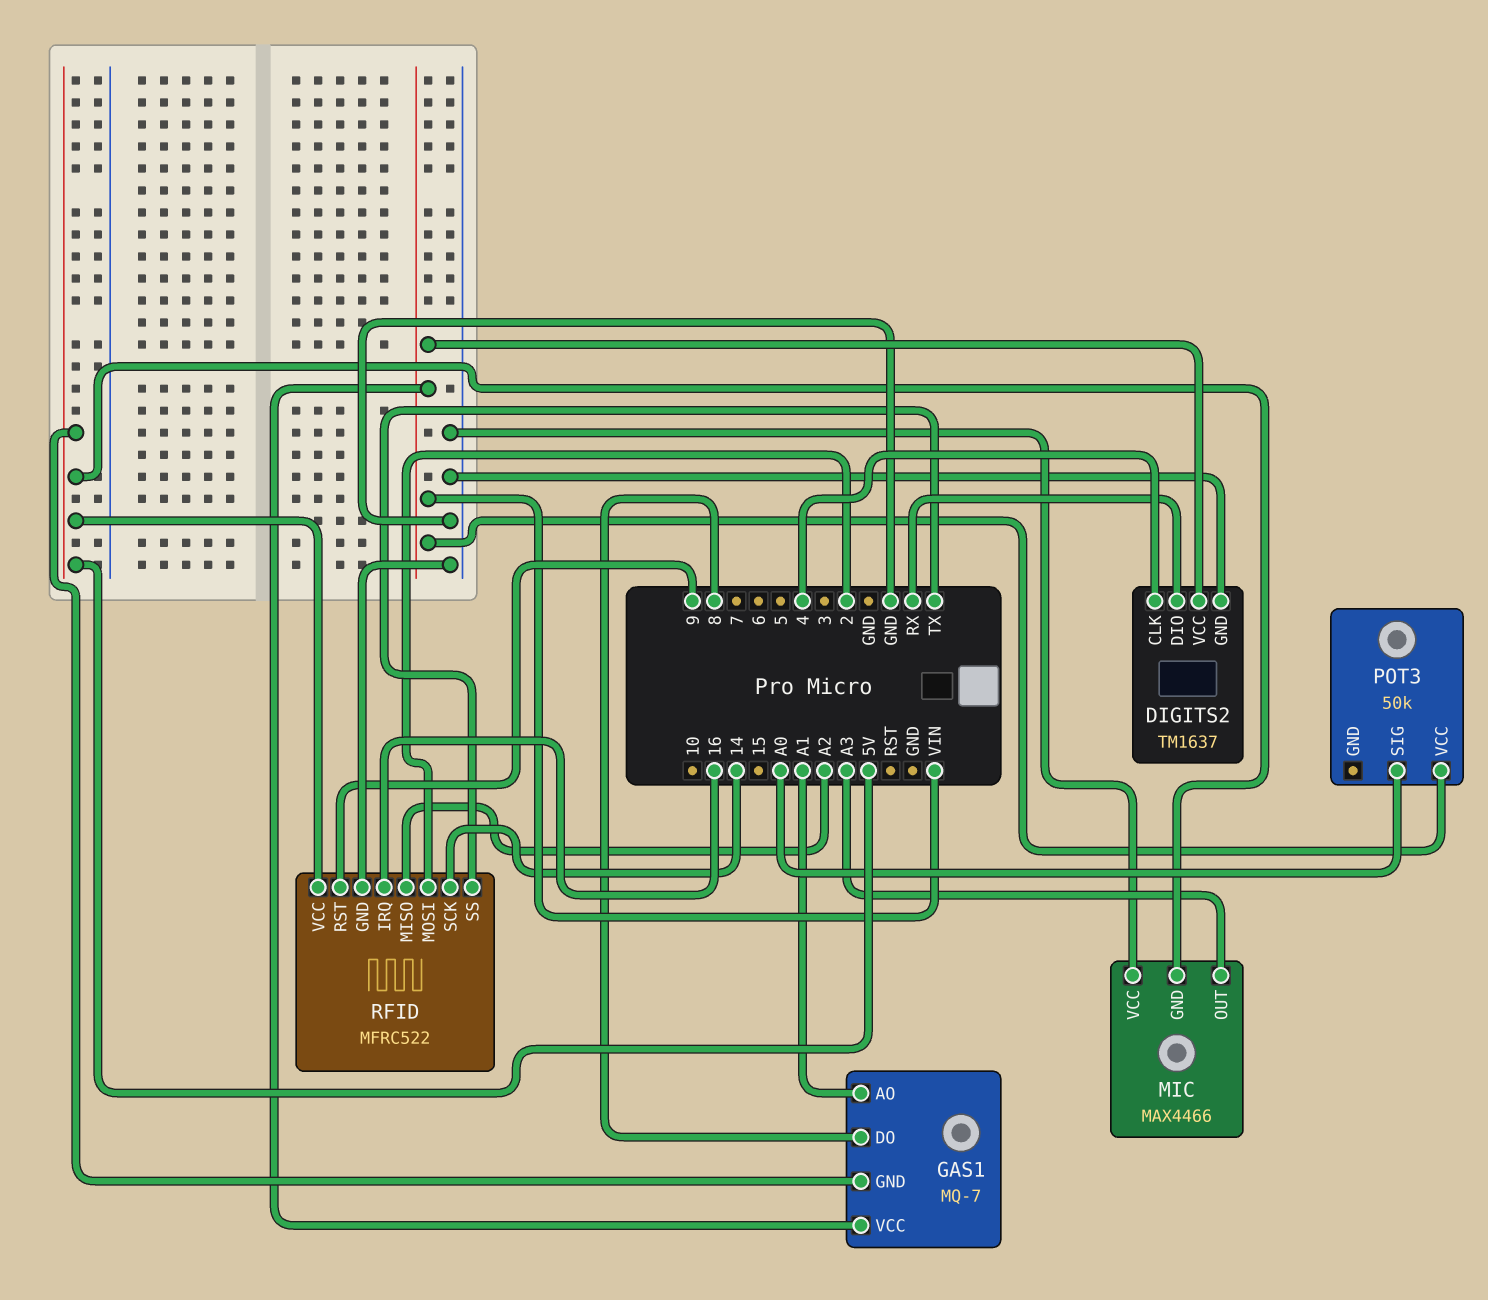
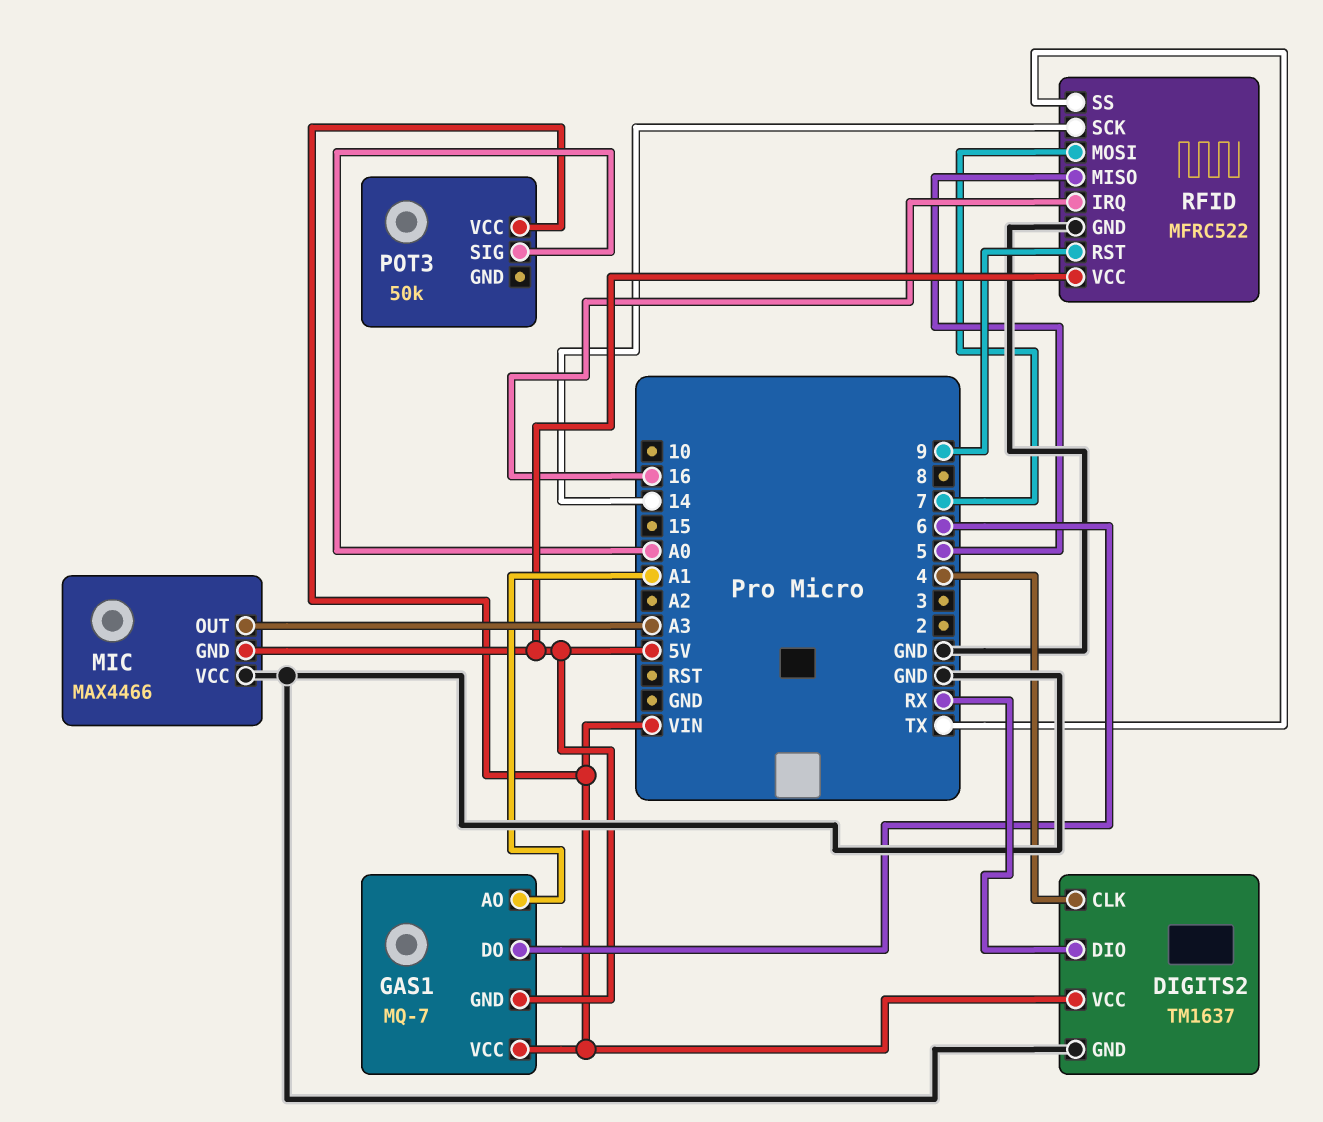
GAS1 pin DO: 8 -> 6
RFID pin MISO: A2 -> 5
RFID pin MOSI: 2 -> 7

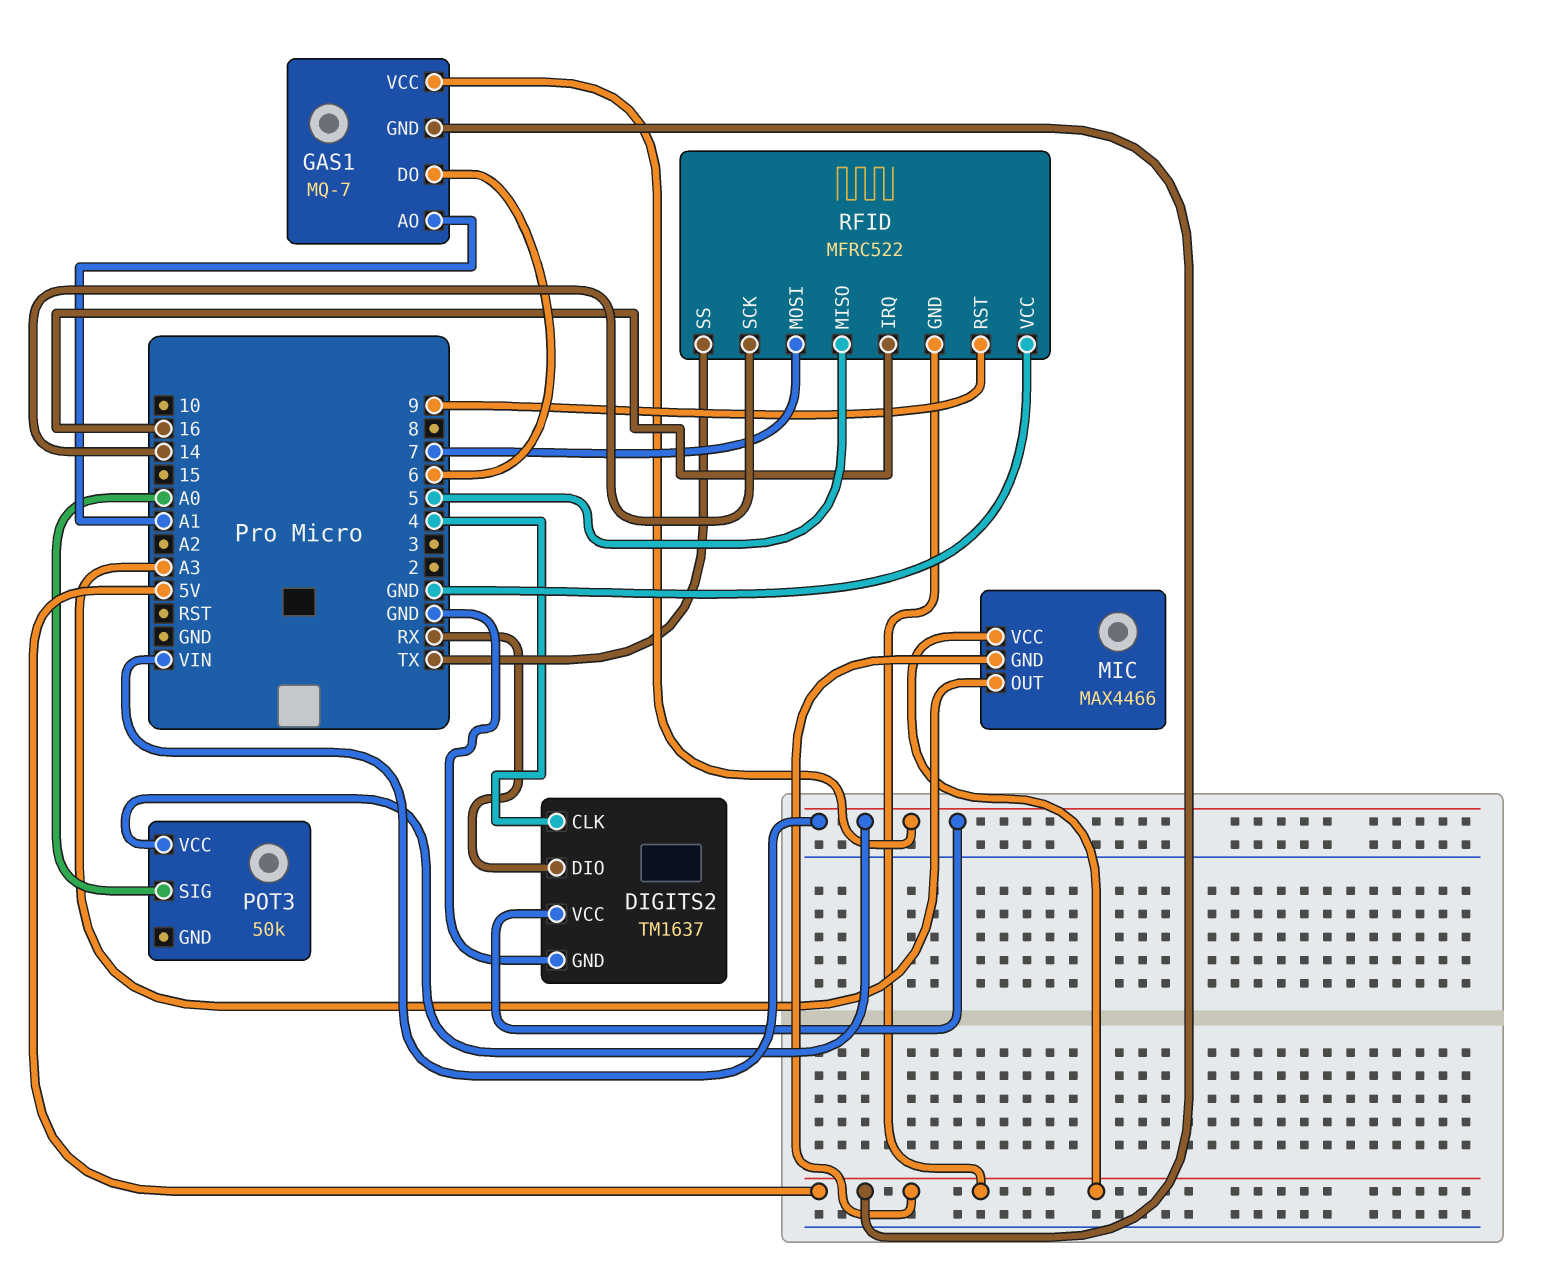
MIC pin VCC: GND -> 5V
RFID pin GND: GND -> 5V
RFID pin VCC: 5V -> GND

